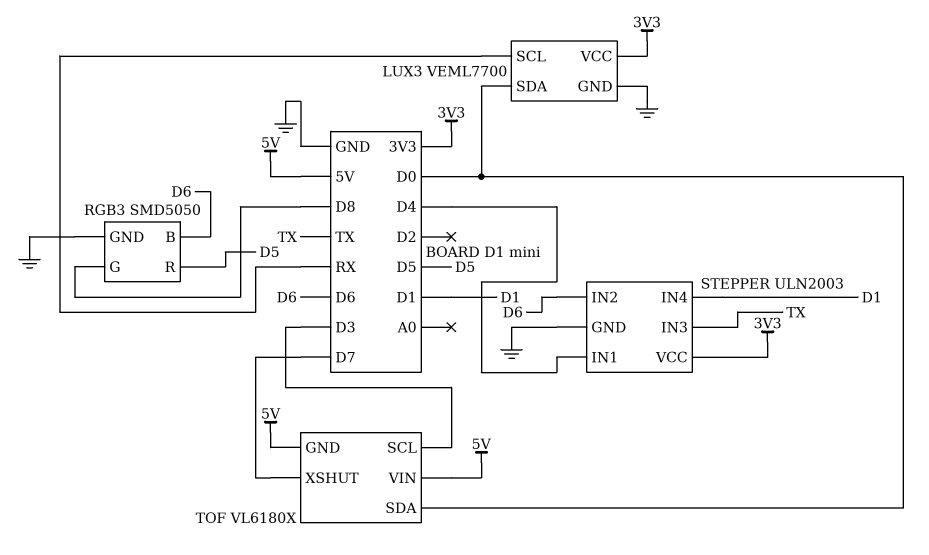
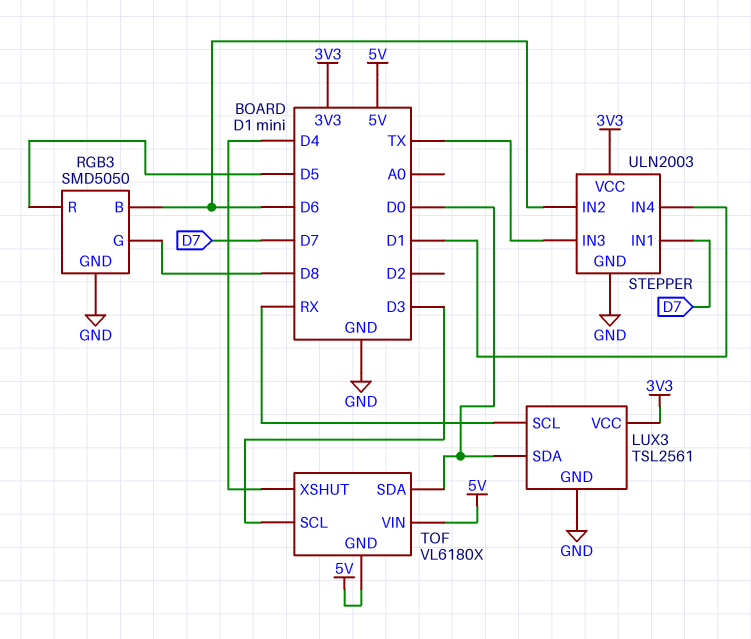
LUX3: VEML7700 -> TSL2561
STEPPER pin IN1: D4 -> D7
TOF pin XSHUT: D7 -> D4

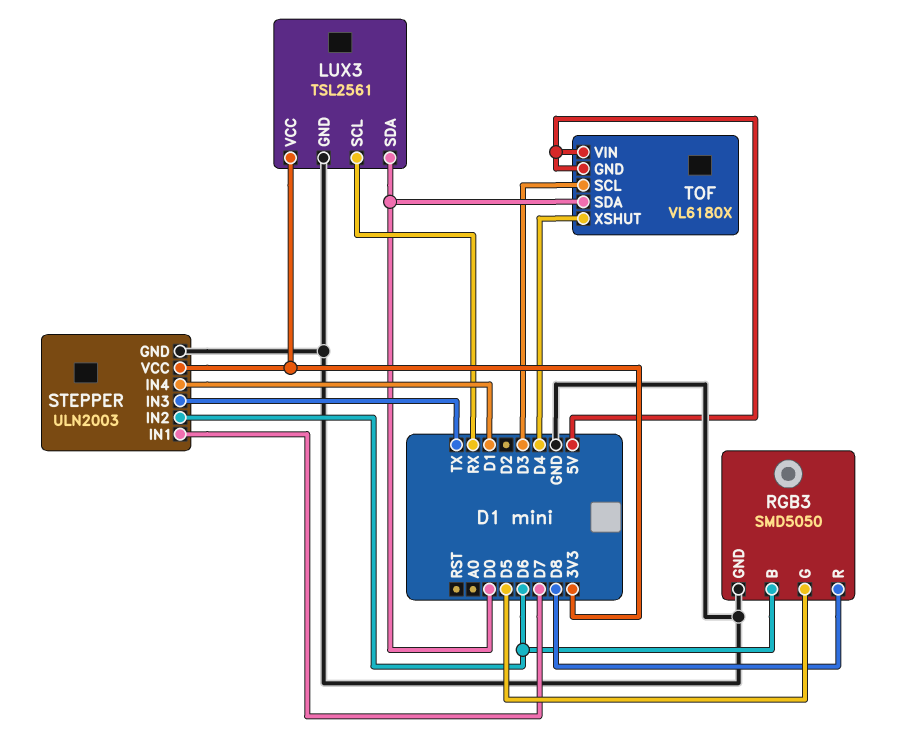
RGB3 pin G: D8 -> D5
RGB3 pin R: D5 -> D8

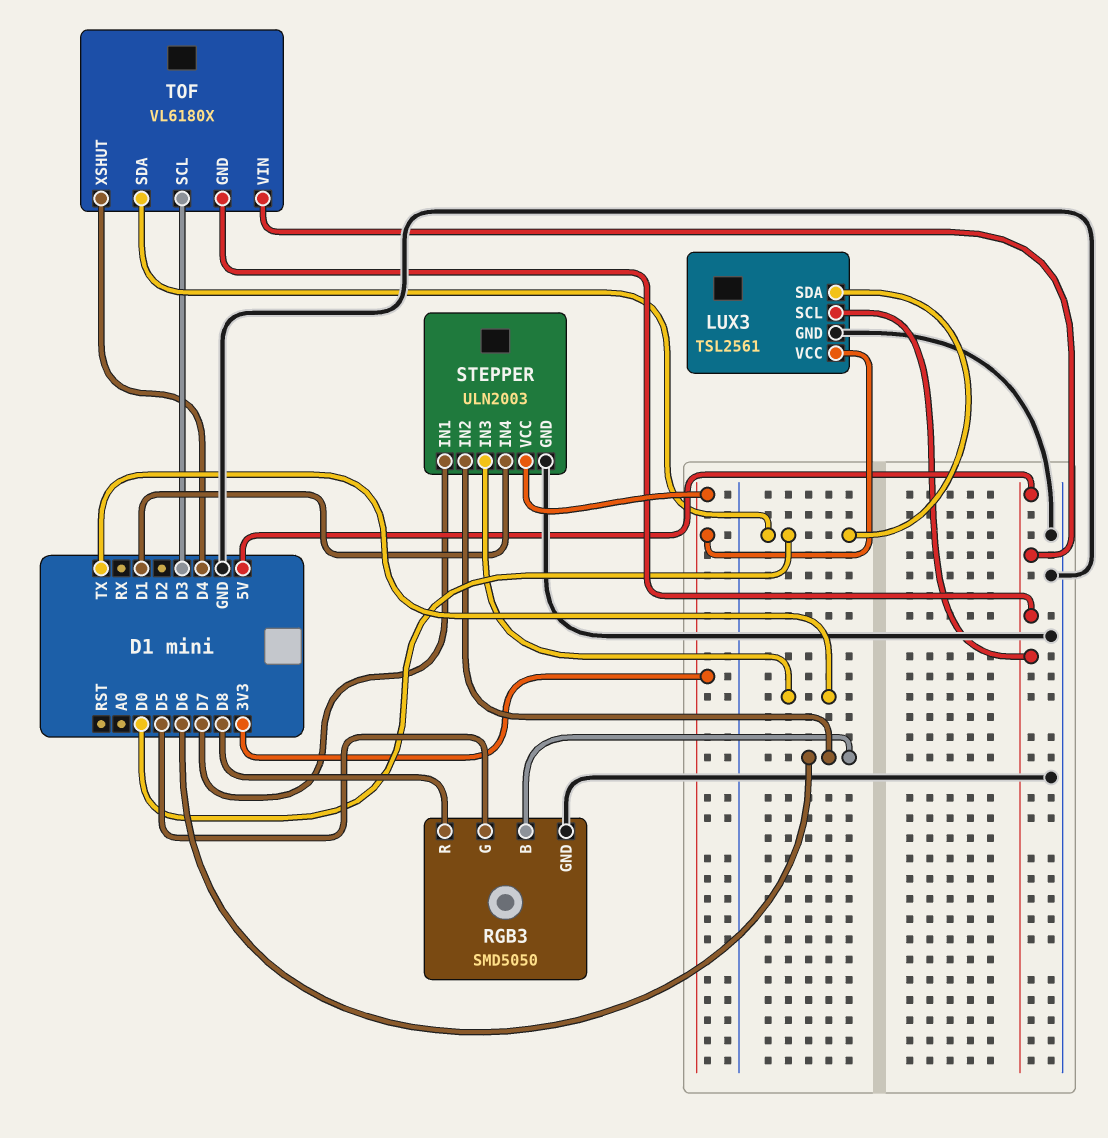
LUX3 pin SCL: RX -> 5V

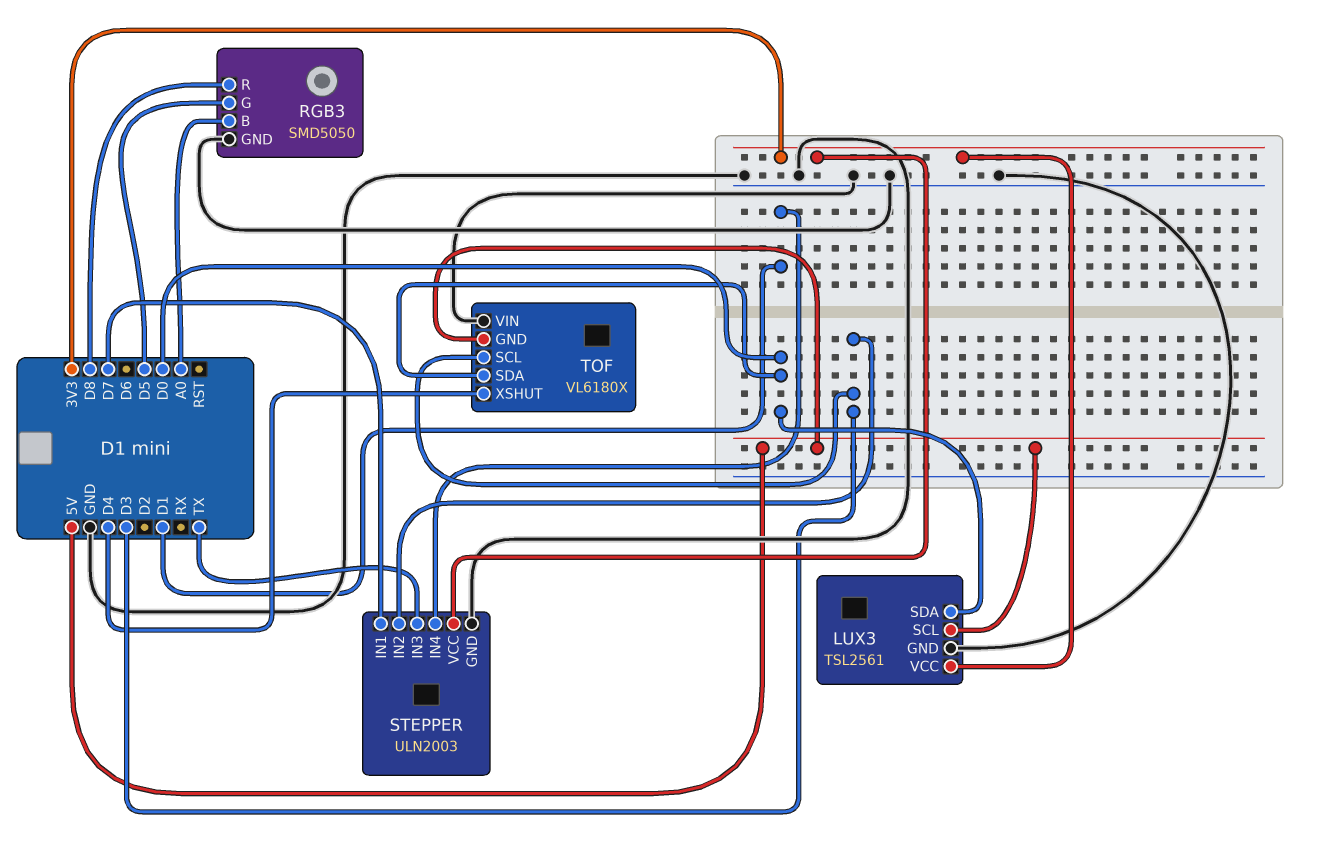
RGB3 pin B: D6 -> A0
STEPPER pin IN2: D6 -> D3
TOF pin VIN: 5V -> GND

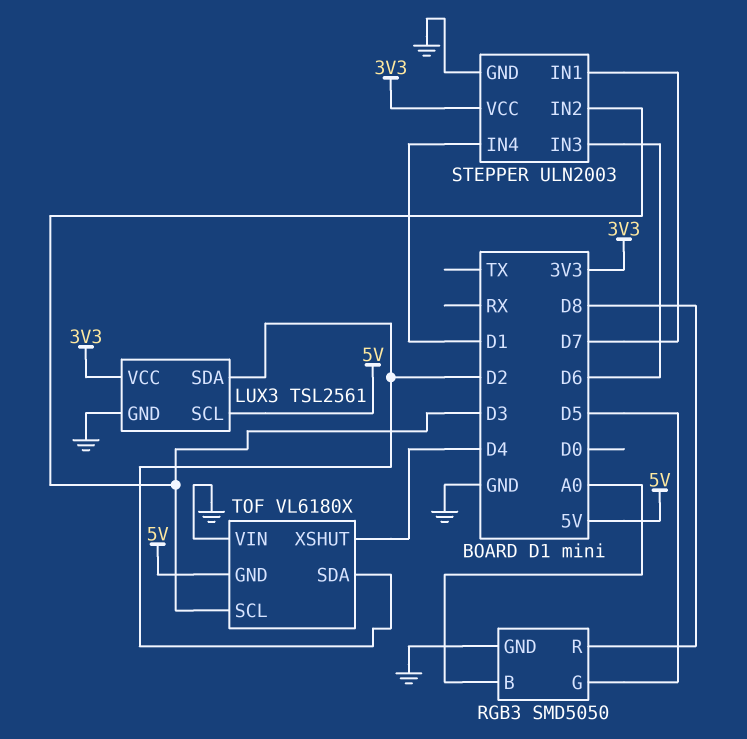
LUX3 pin SDA: D0 -> D2
STEPPER pin IN3: TX -> D6
TOF pin SDA: D0 -> D2

